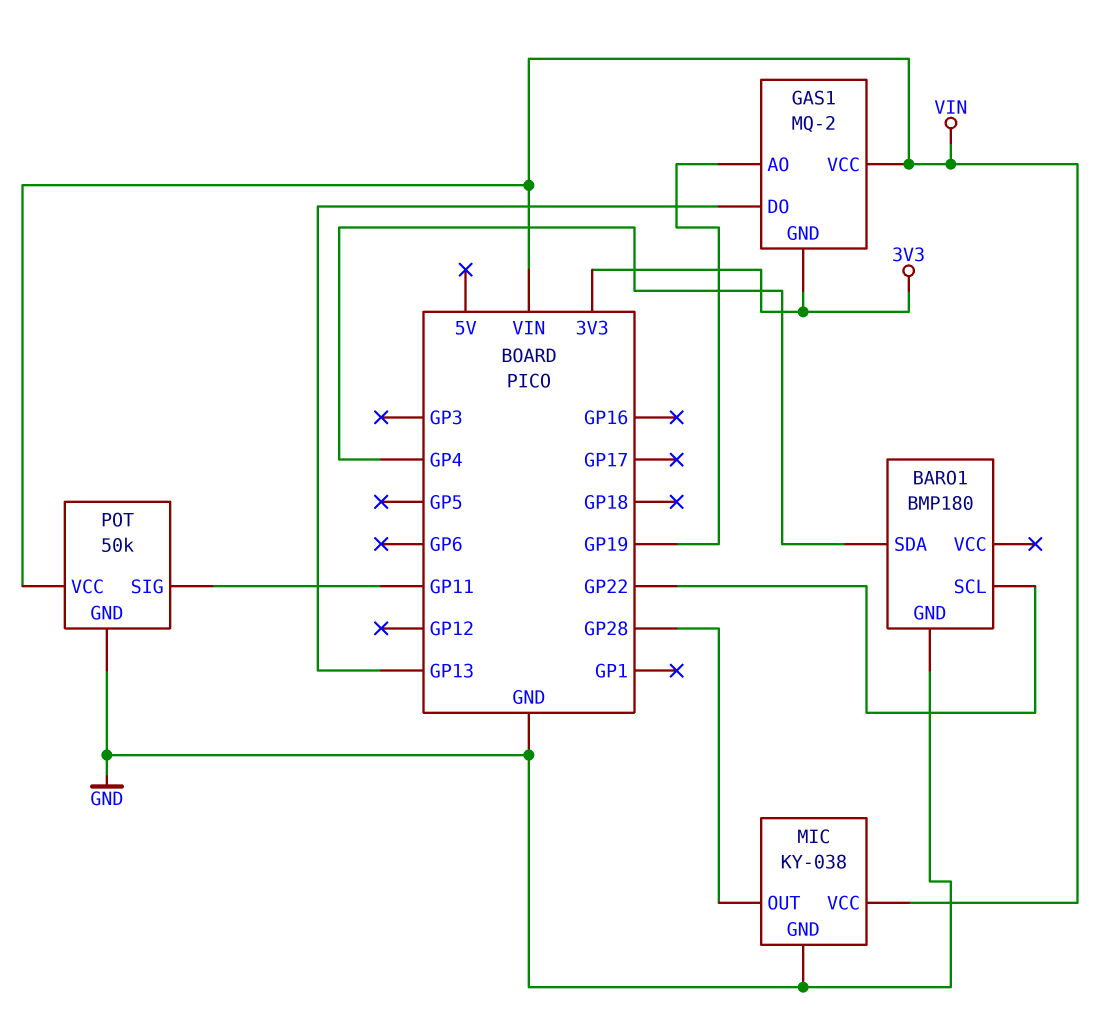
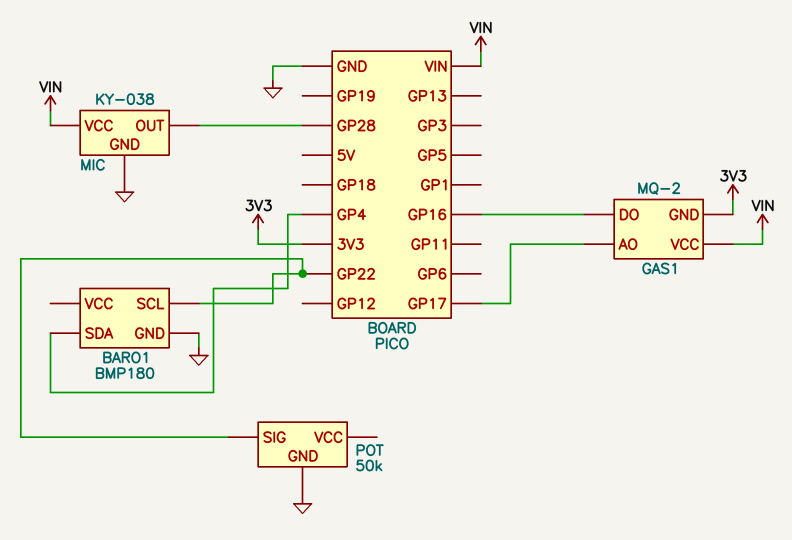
GAS1 pin AO: GP19 -> GP17
GAS1 pin DO: GP13 -> GP16
POT pin SIG: GP11 -> GP22
POT pin VCC: VIN -> none

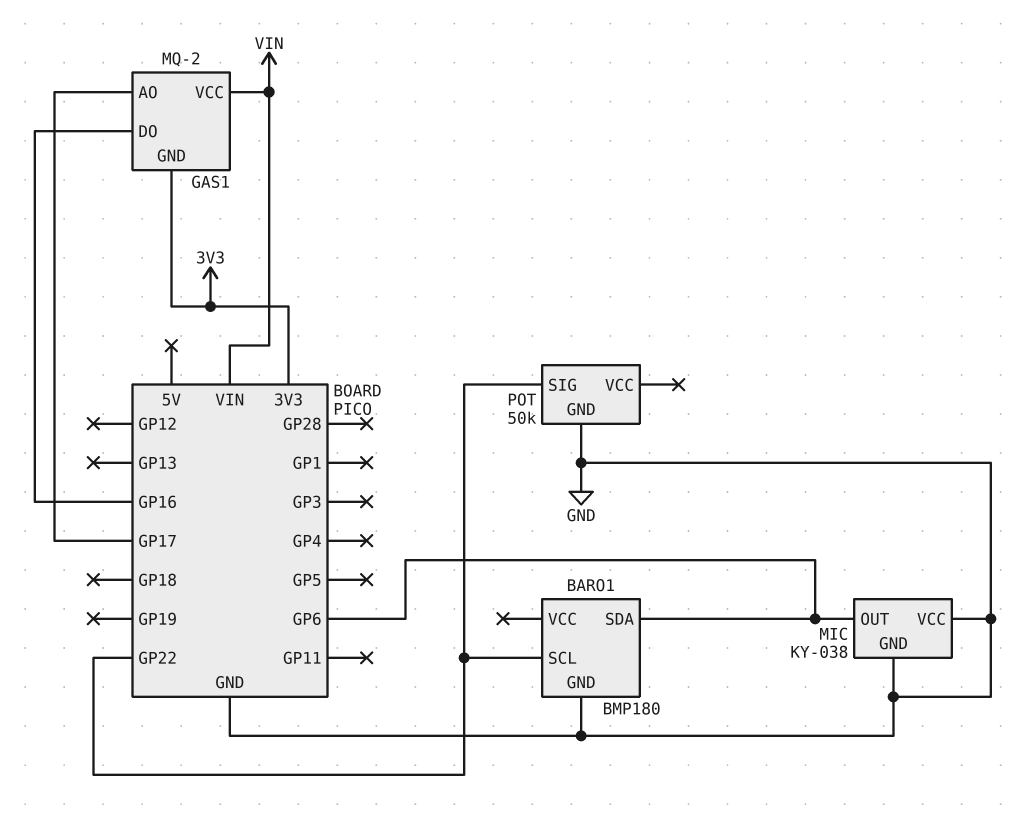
BARO1 pin SDA: GP4 -> GP6
MIC pin OUT: GP28 -> GP6
MIC pin VCC: VIN -> GND

